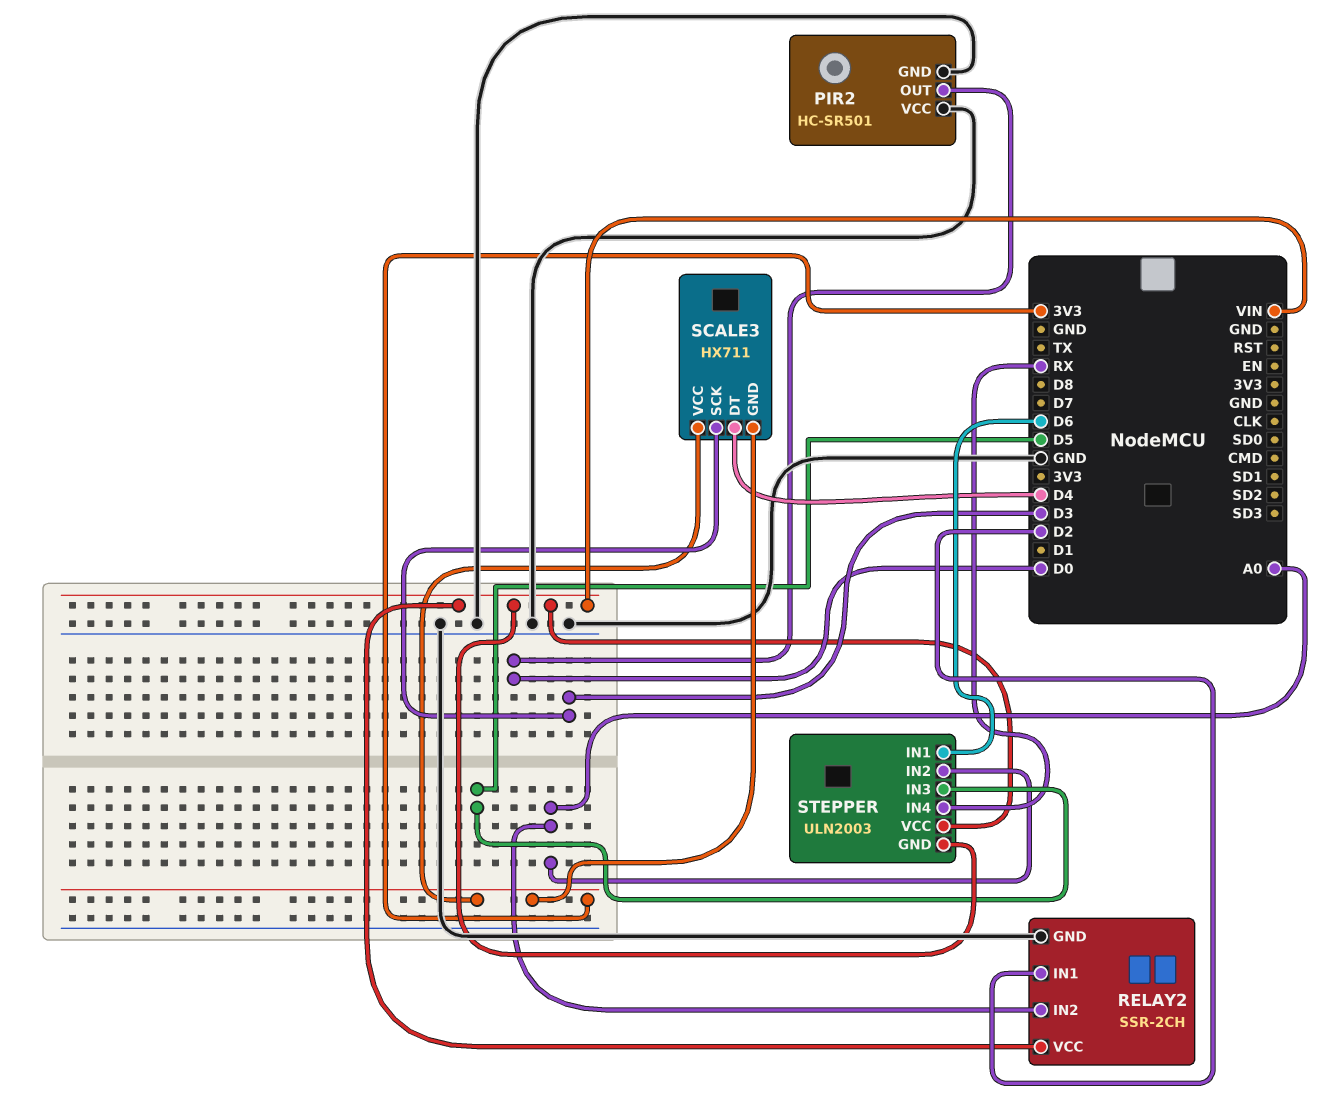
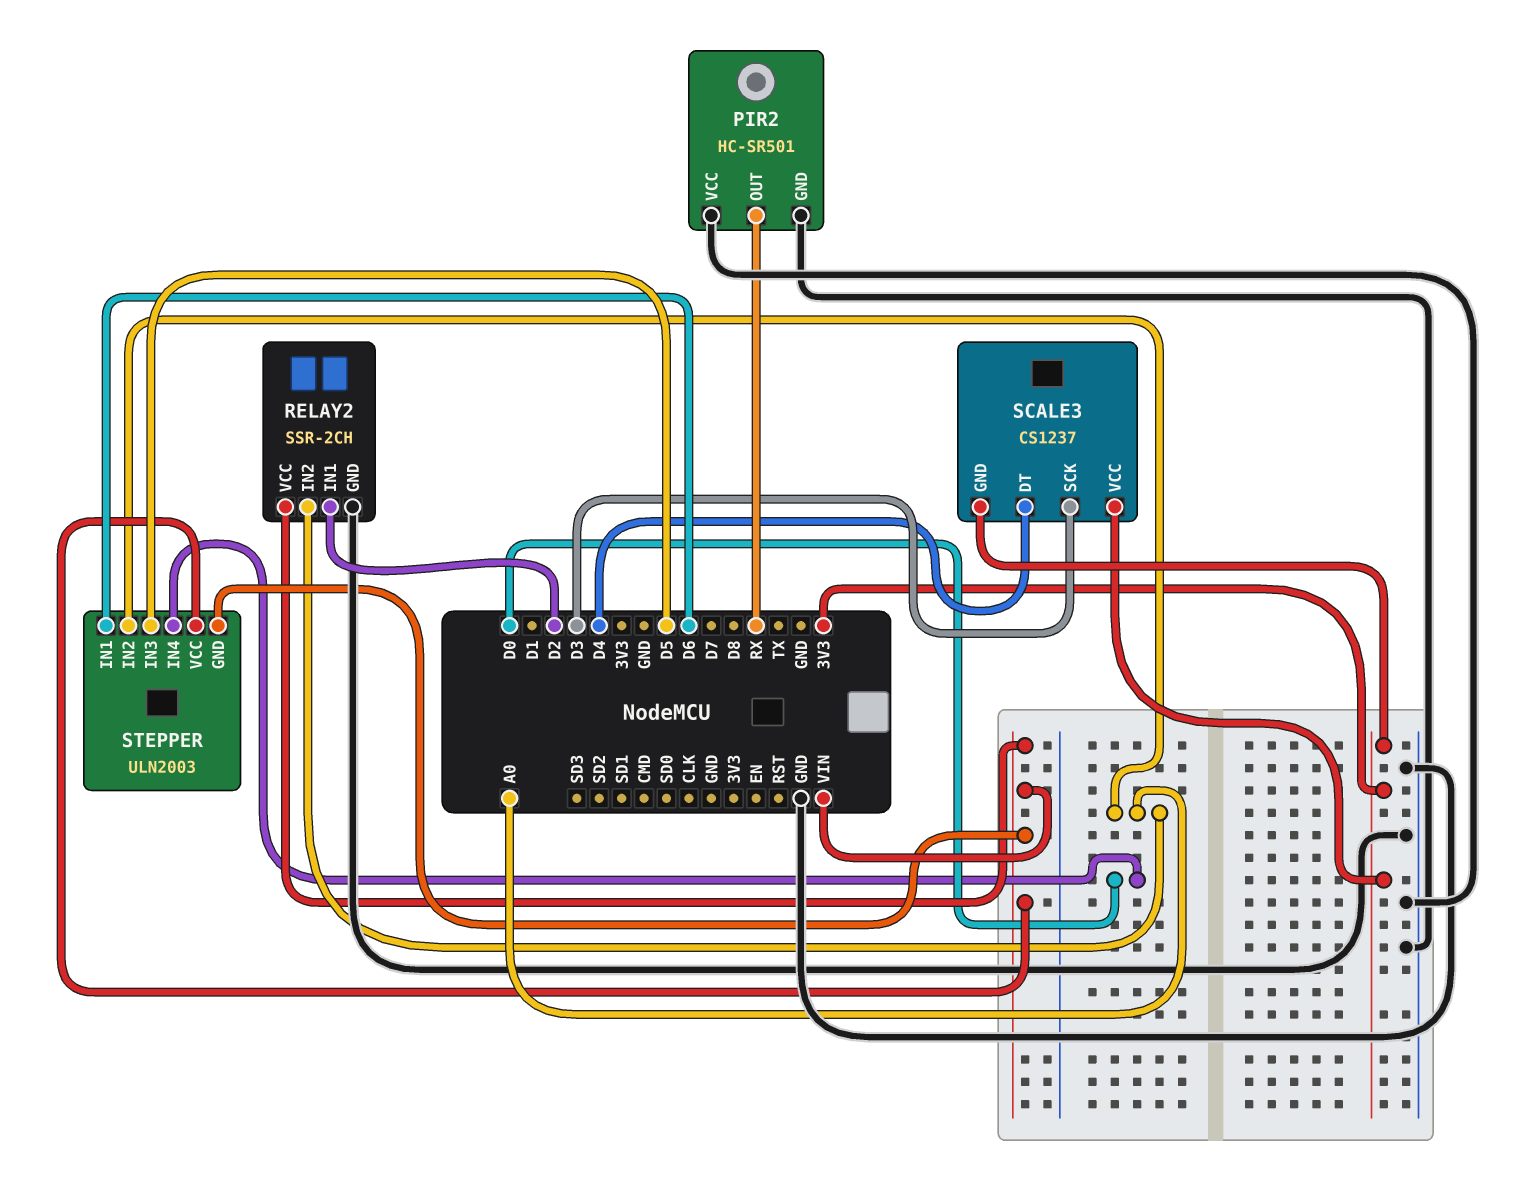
PIR2 pin OUT: D0 -> RX
SCALE3: HX711 -> CS1237
STEPPER pin IN4: RX -> D0

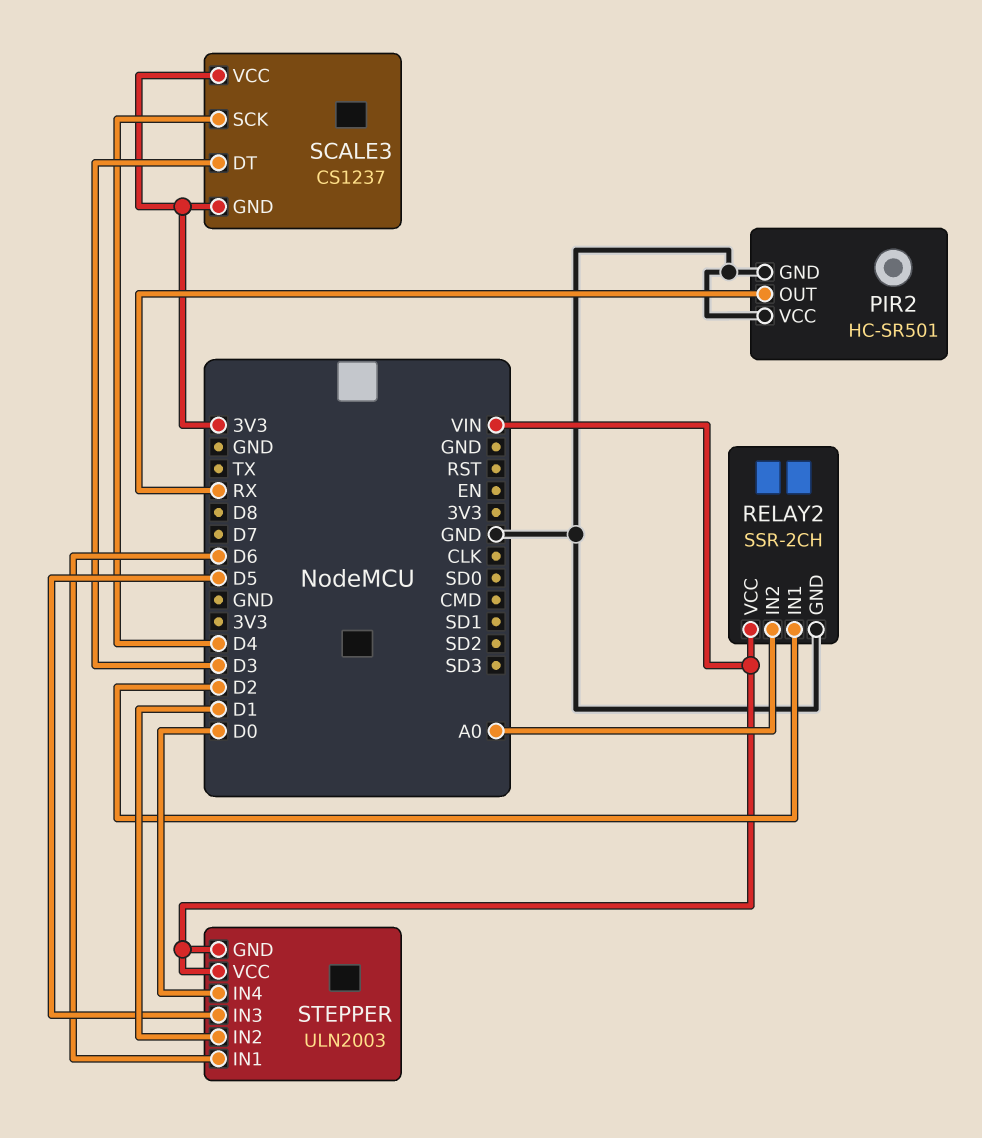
SCALE3 pin DT: D4 -> D3
SCALE3 pin SCK: D3 -> D4
STEPPER pin IN2: A0 -> D1

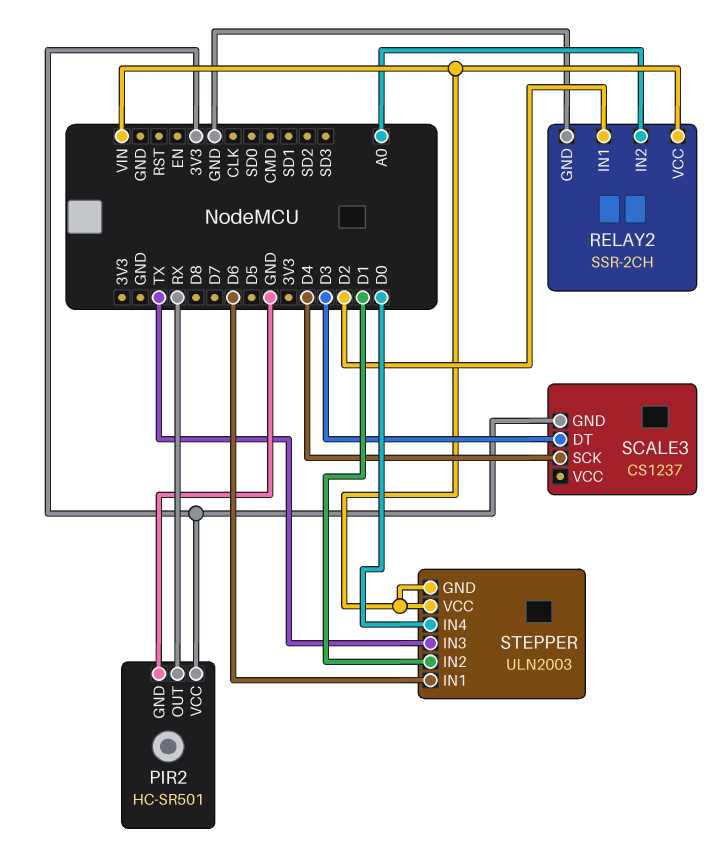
PIR2 pin VCC: GND -> 3V3
SCALE3 pin VCC: 3V3 -> none
STEPPER pin IN3: D5 -> TX

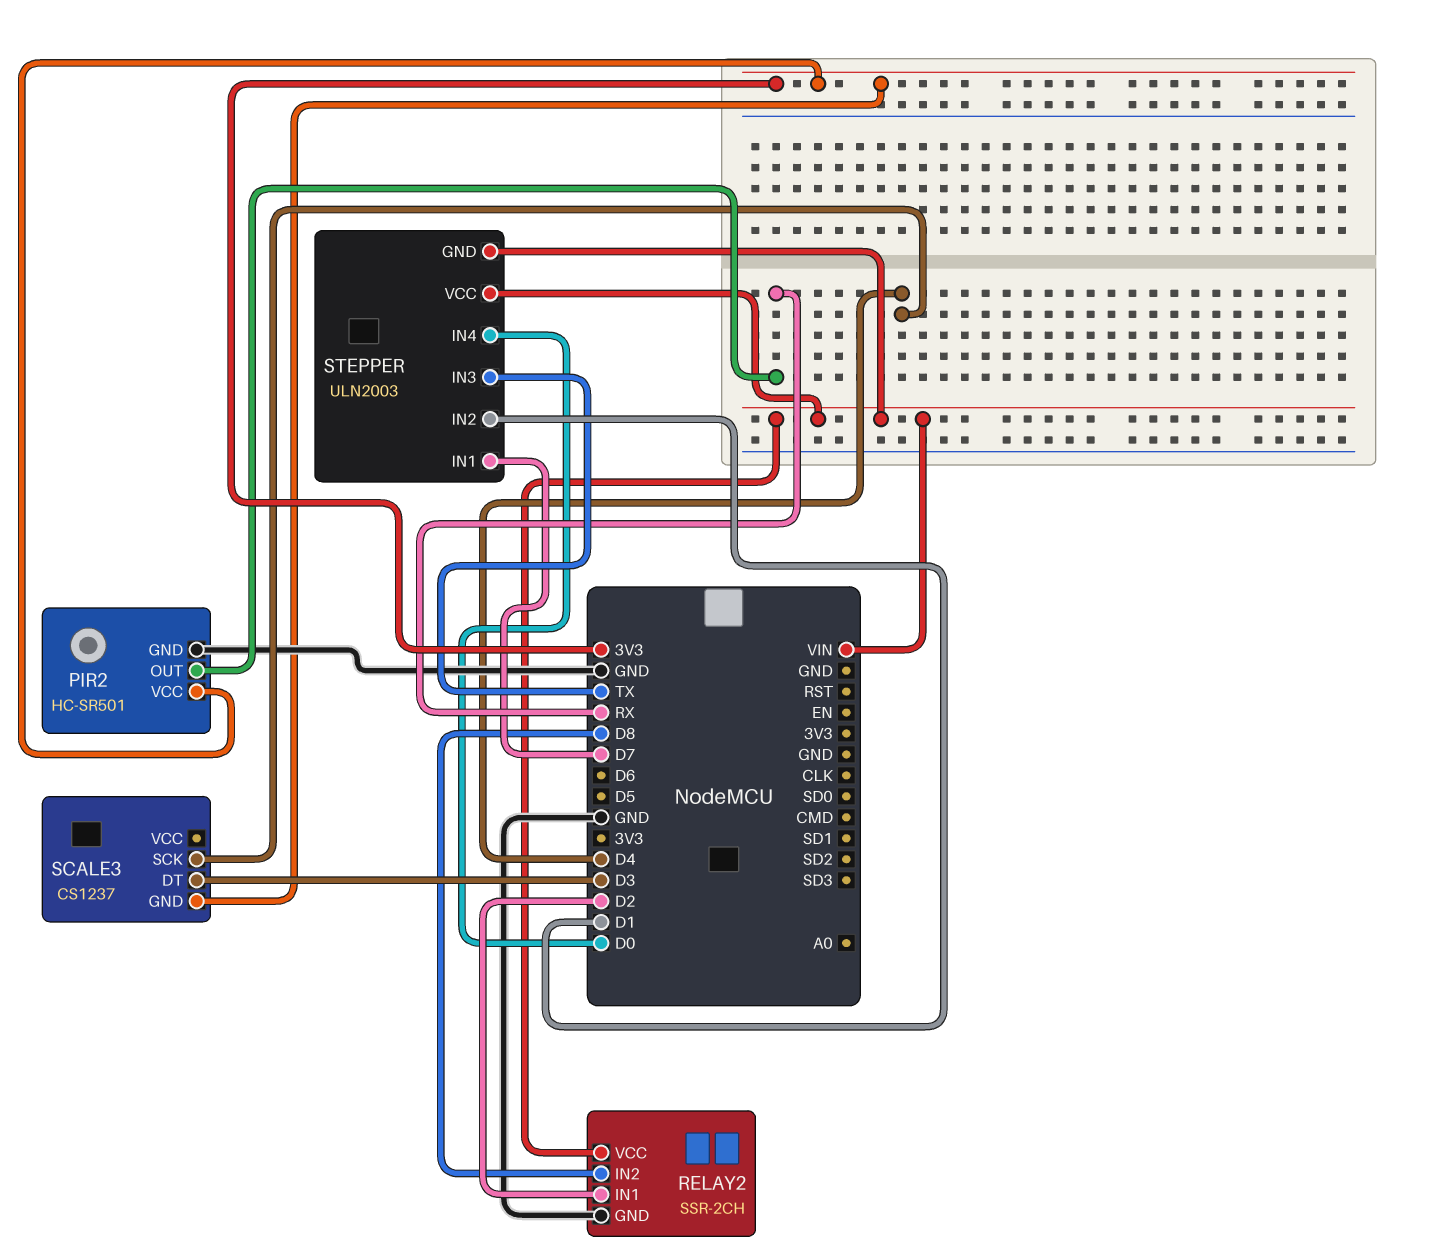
RELAY2 pin IN2: A0 -> D8
STEPPER pin IN1: D6 -> D7

